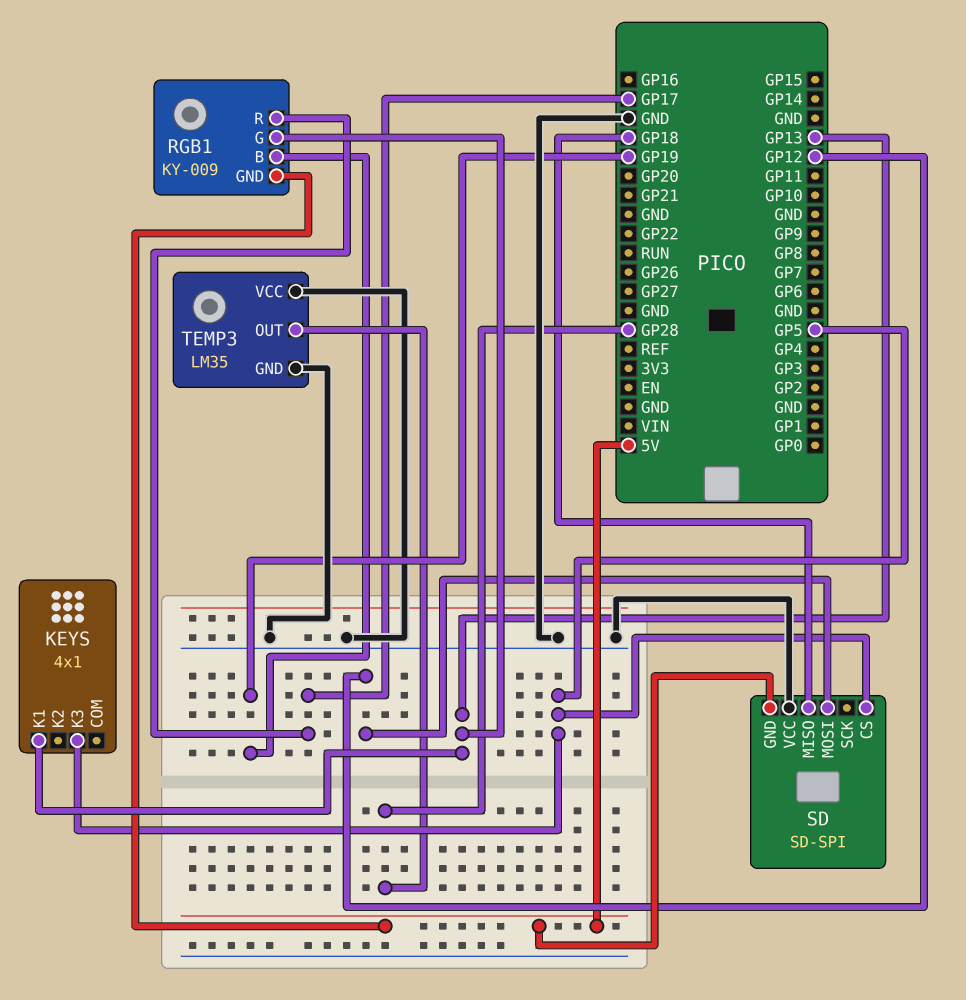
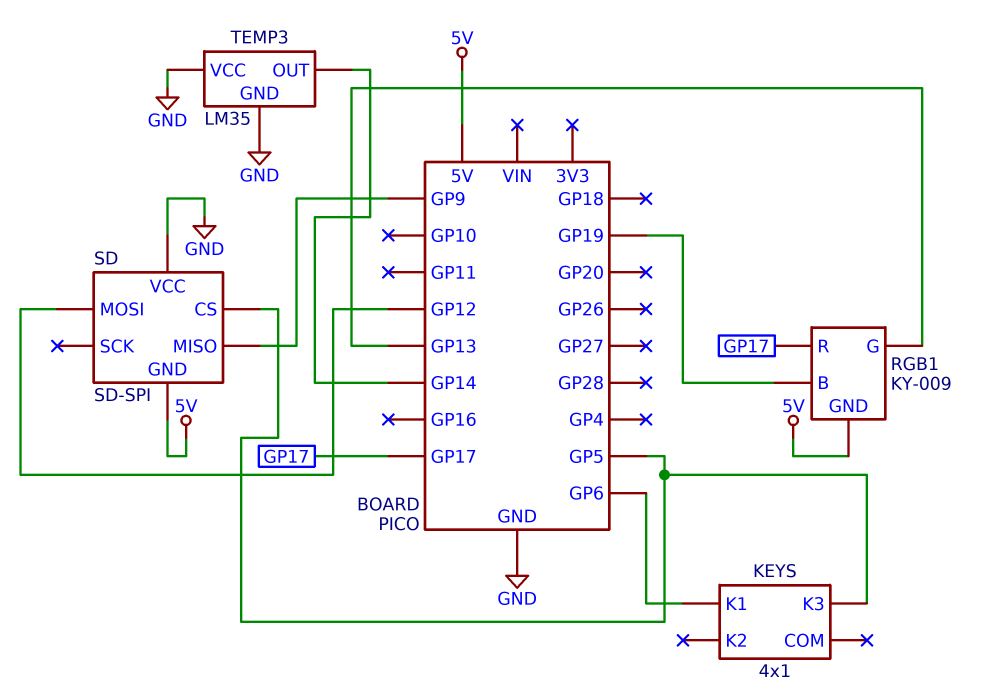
KEYS pin K1: GP13 -> GP6
SD pin MISO: GP18 -> GP9
TEMP3 pin OUT: GP28 -> GP14

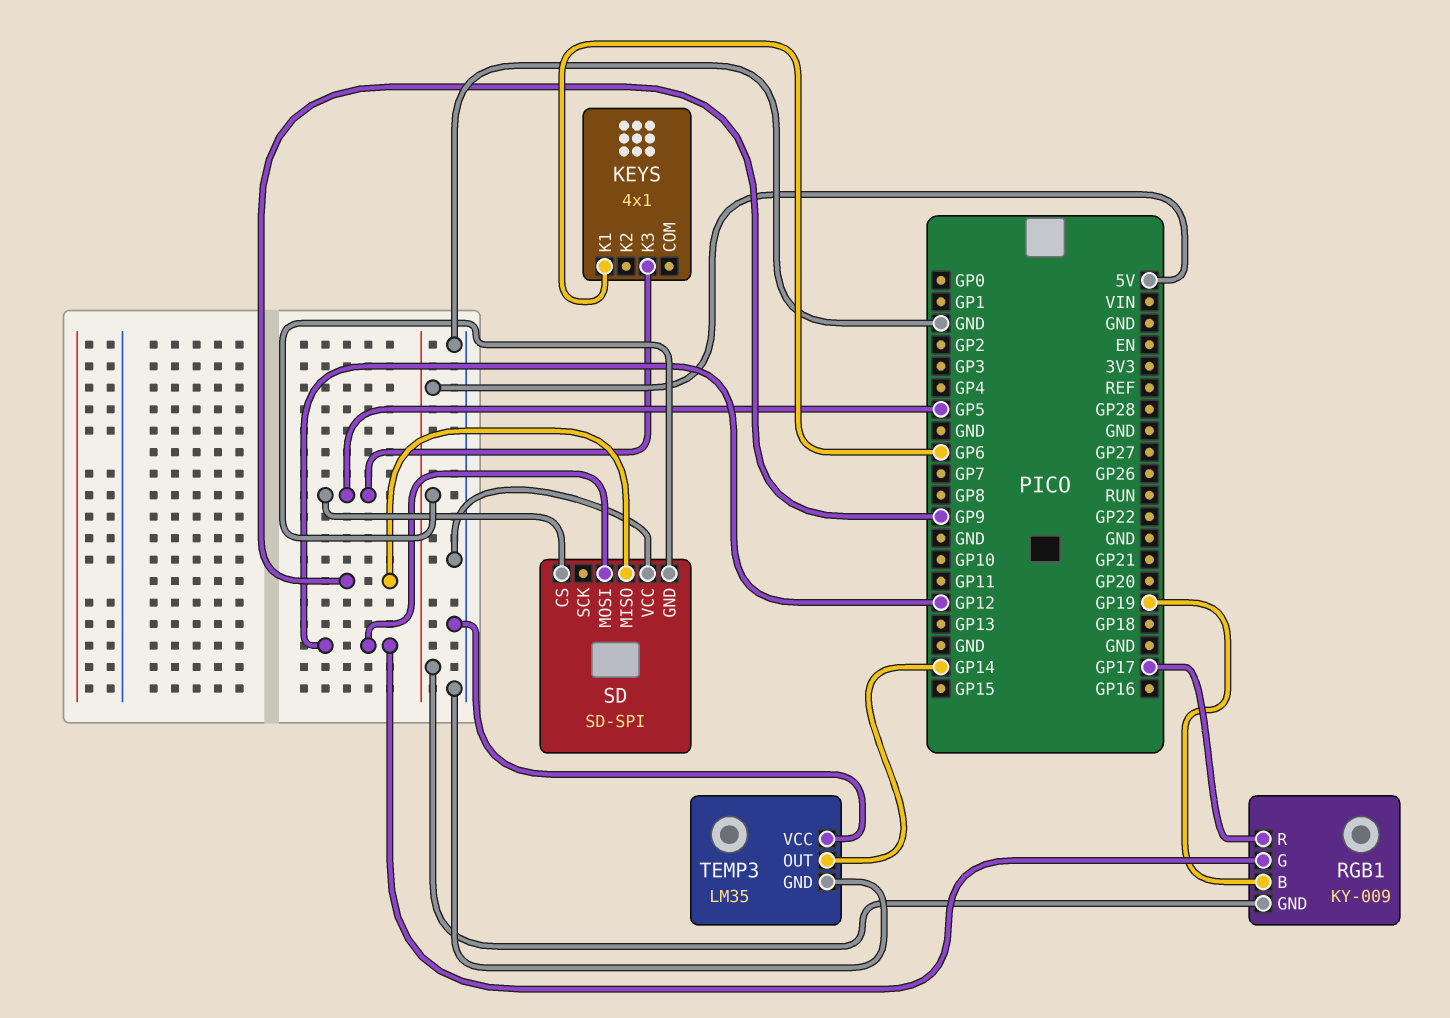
RGB1 pin G: GP13 -> GP12

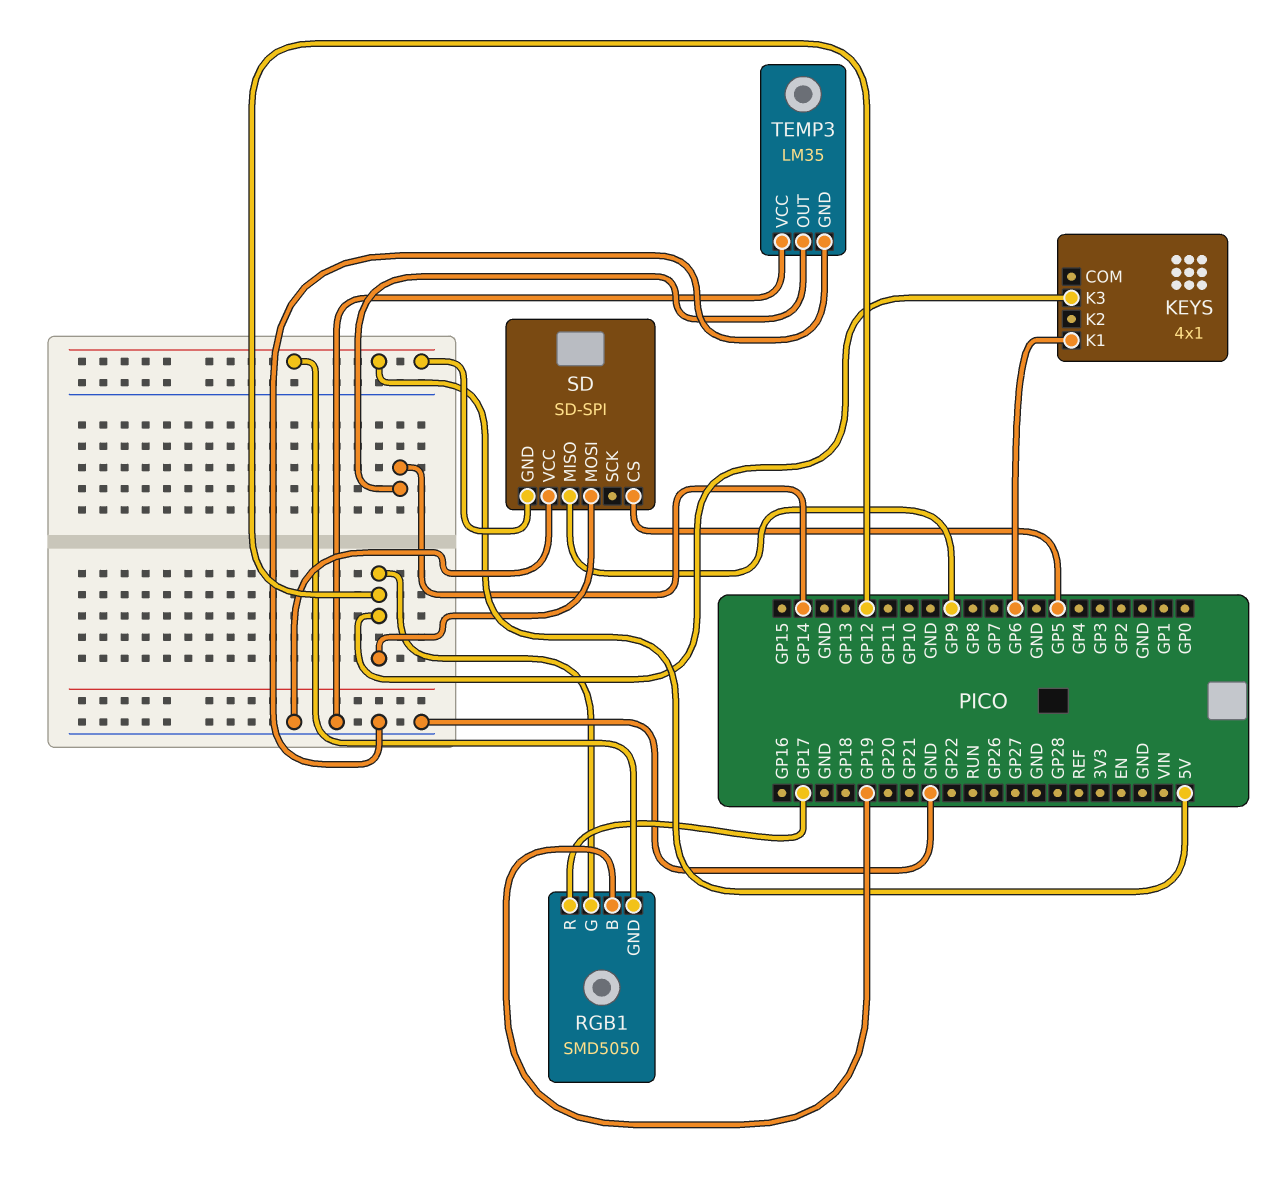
KEYS pin K3: GP5 -> GP12
RGB1: KY-009 -> SMD5050

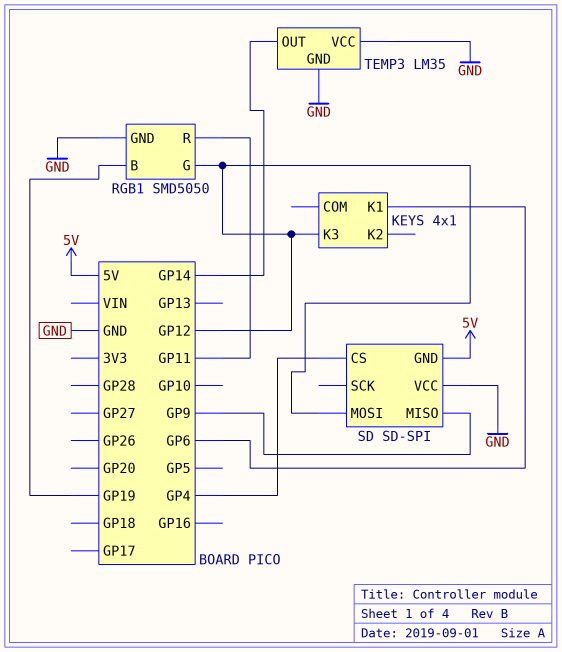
RGB1 pin GND: 5V -> GND
RGB1 pin R: GP17 -> GP11
SD pin CS: GP5 -> GP4

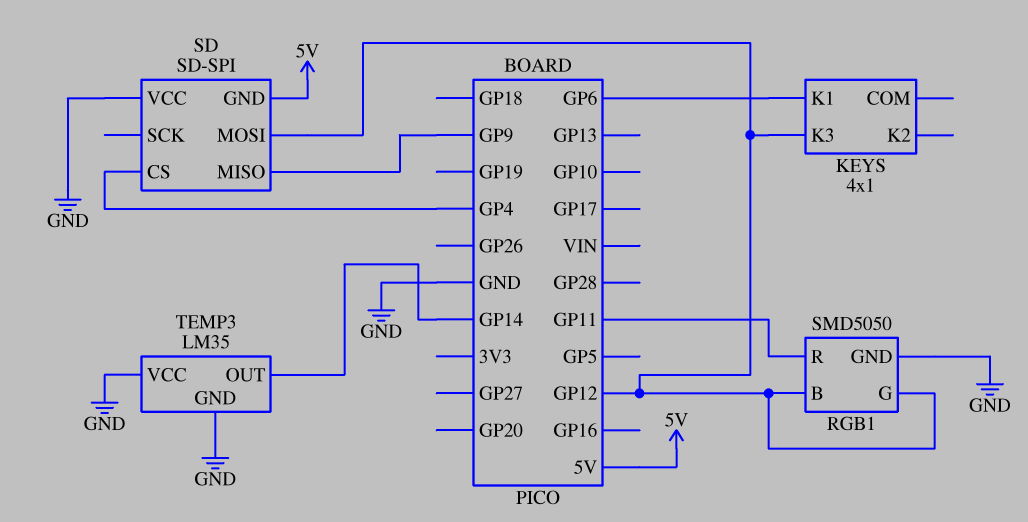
RGB1 pin B: GP19 -> GP12

